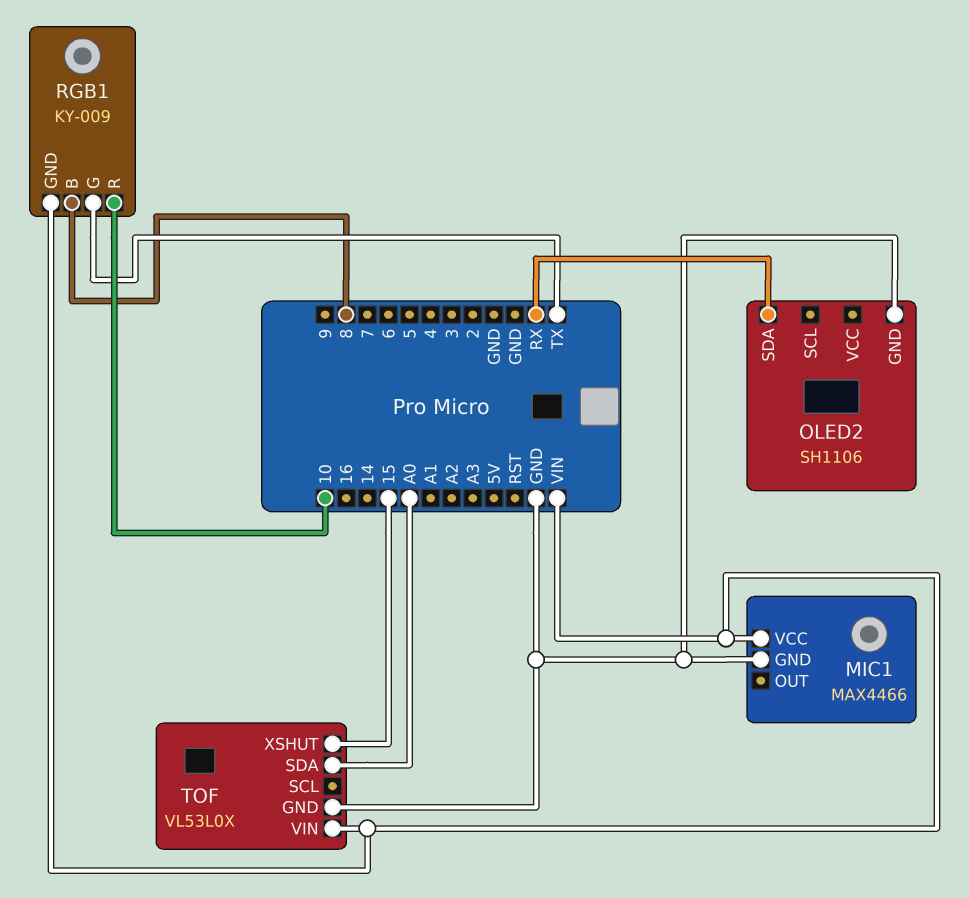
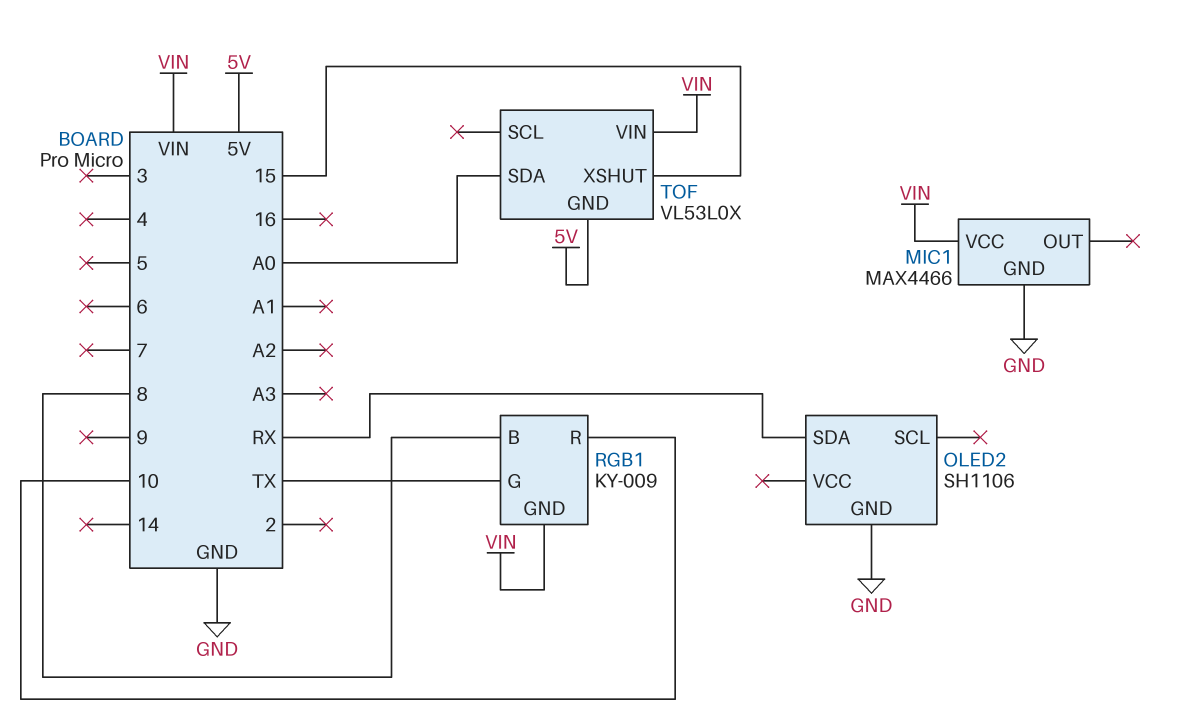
TOF pin GND: GND -> 5V

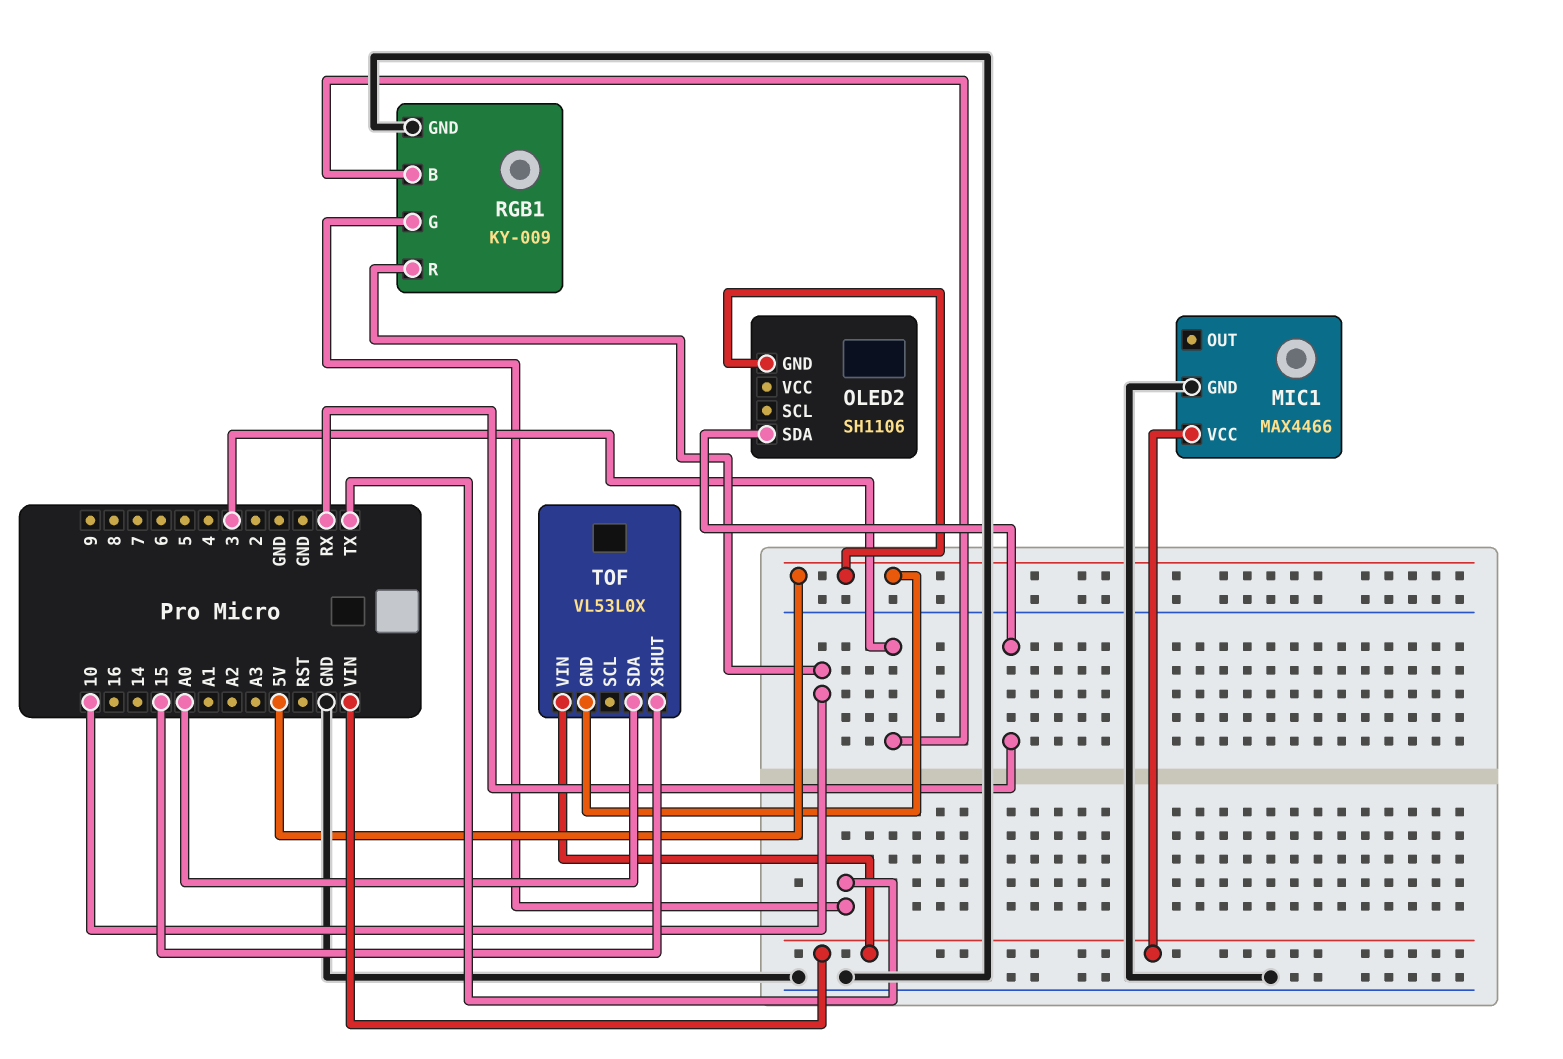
OLED2 pin GND: GND -> 5V
RGB1 pin B: 8 -> 3
RGB1 pin GND: VIN -> GND

